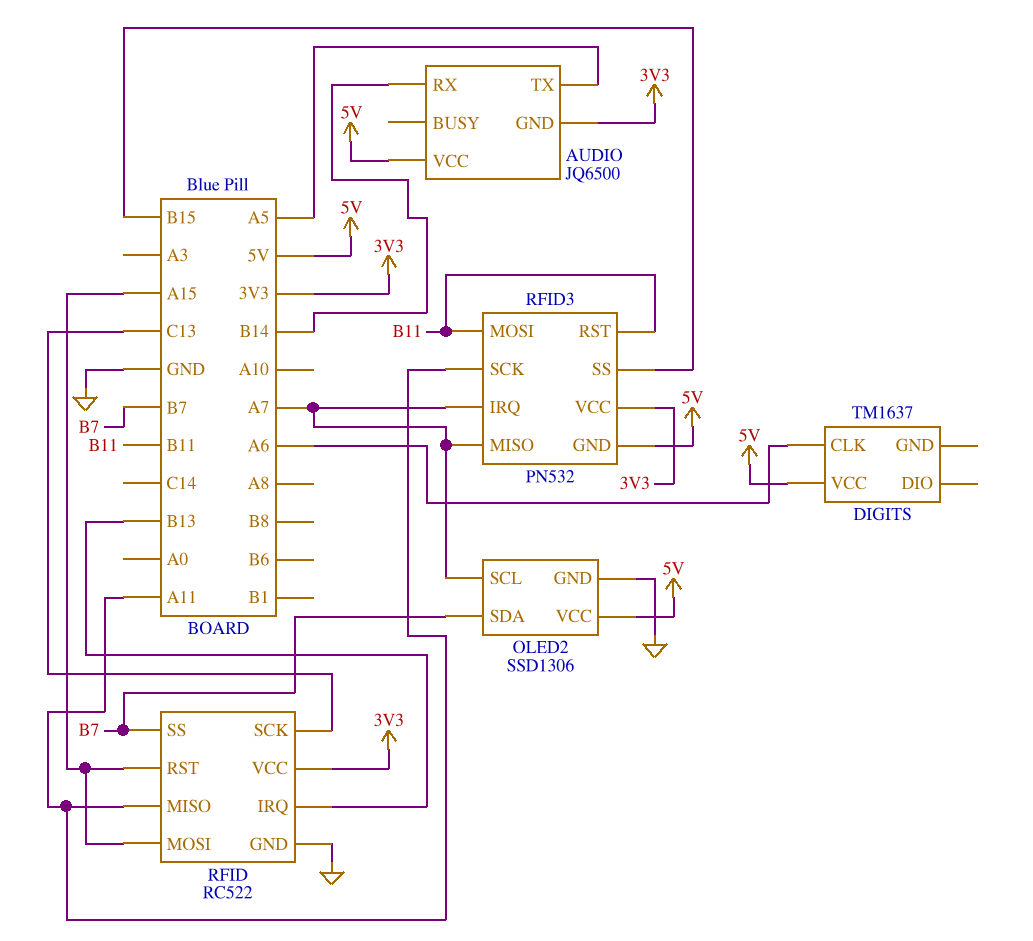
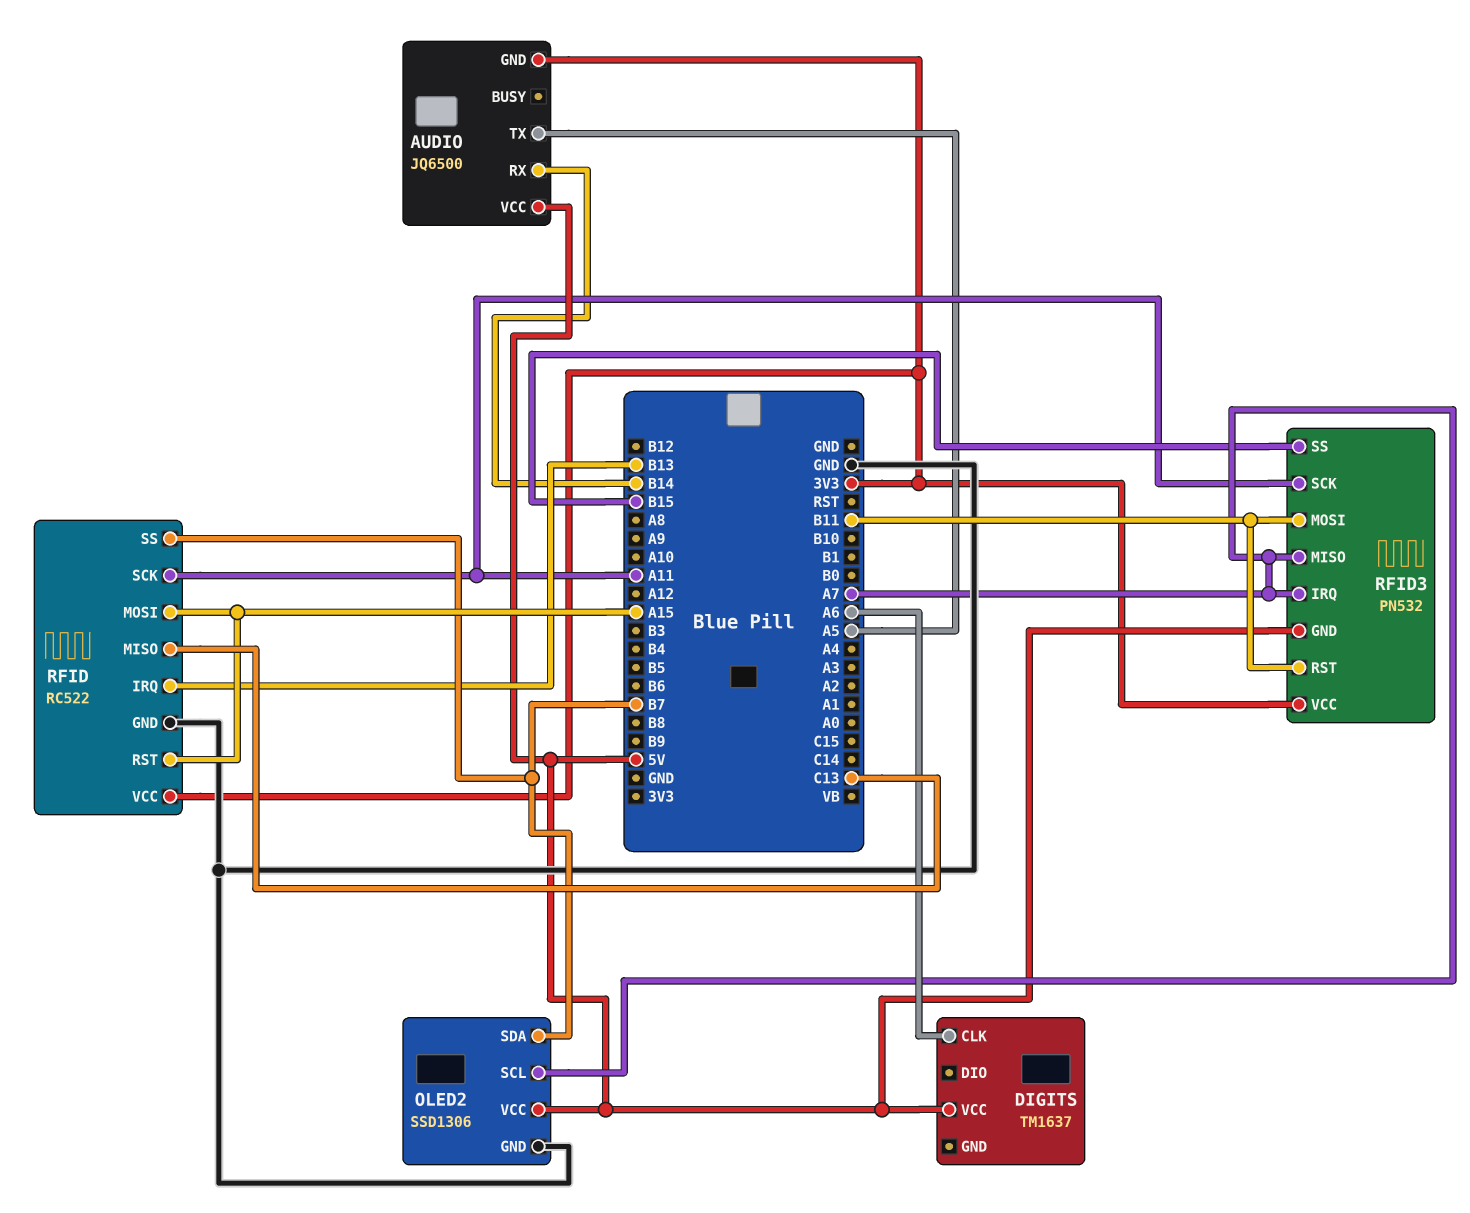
RFID pin MISO: A11 -> C13
RFID pin SCK: C13 -> A11

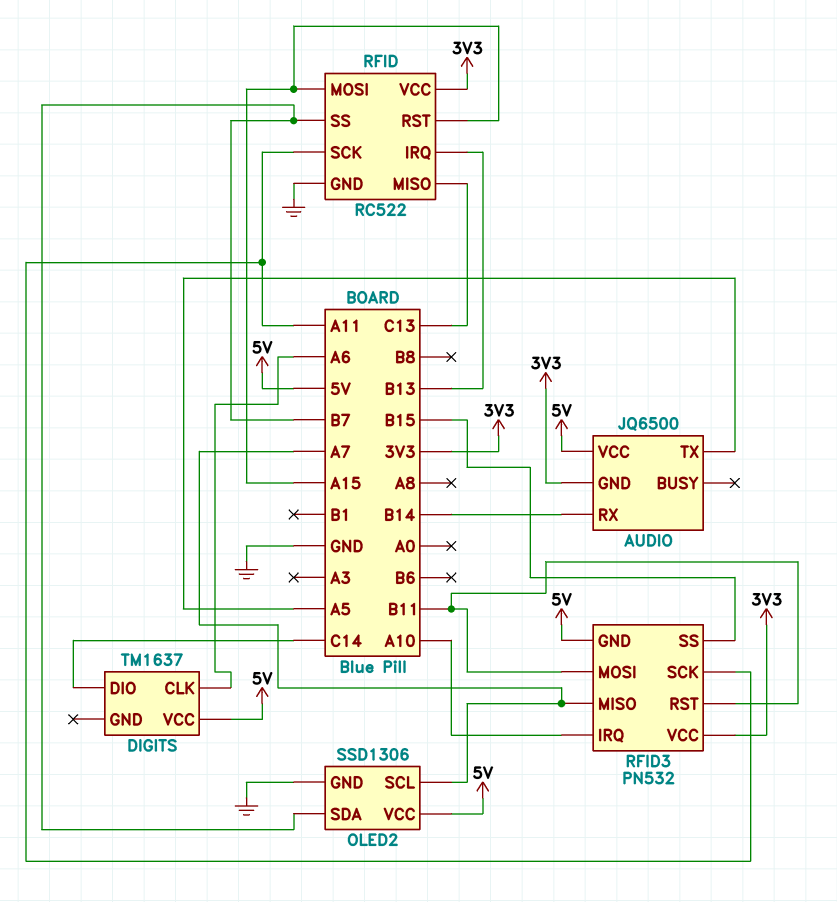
DIGITS pin DIO: none -> C14
RFID3 pin IRQ: A7 -> A10

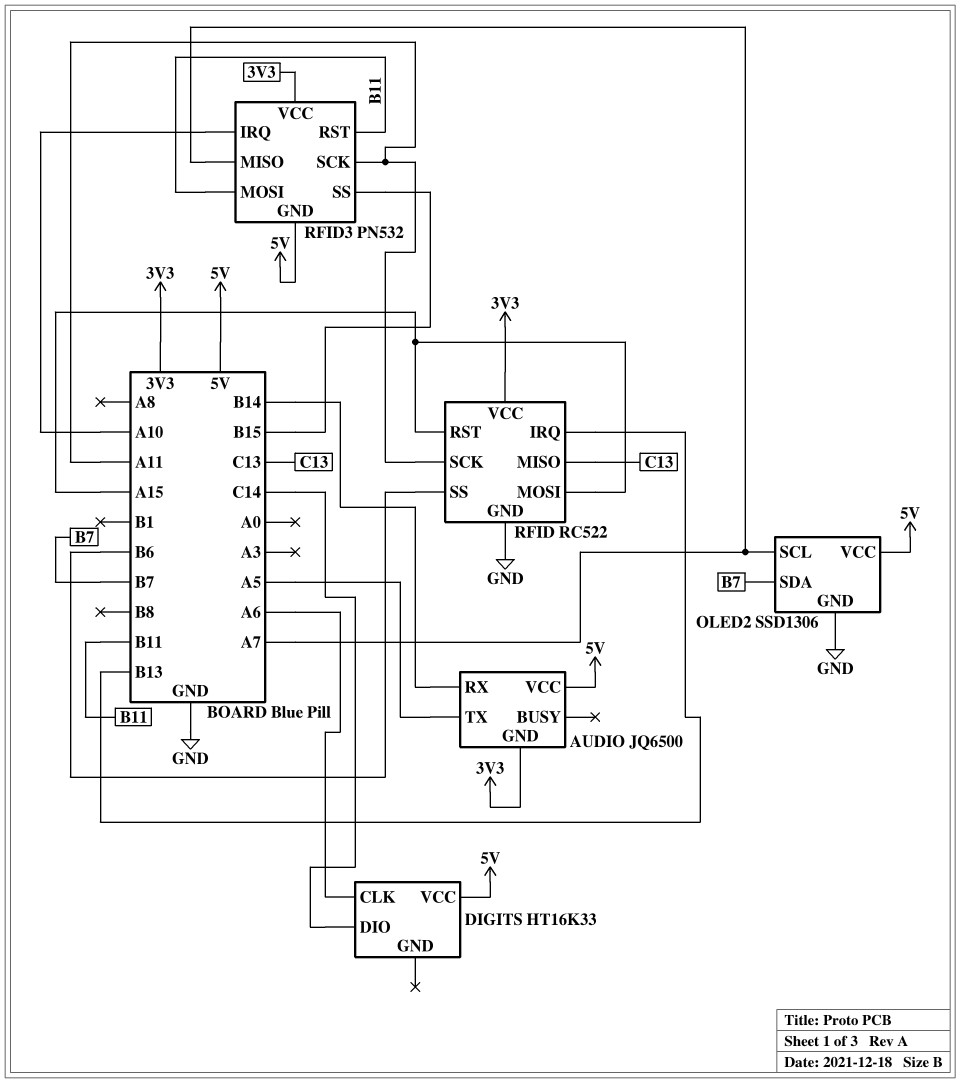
DIGITS: TM1637 -> HT16K33
RFID pin SS: B7 -> B6

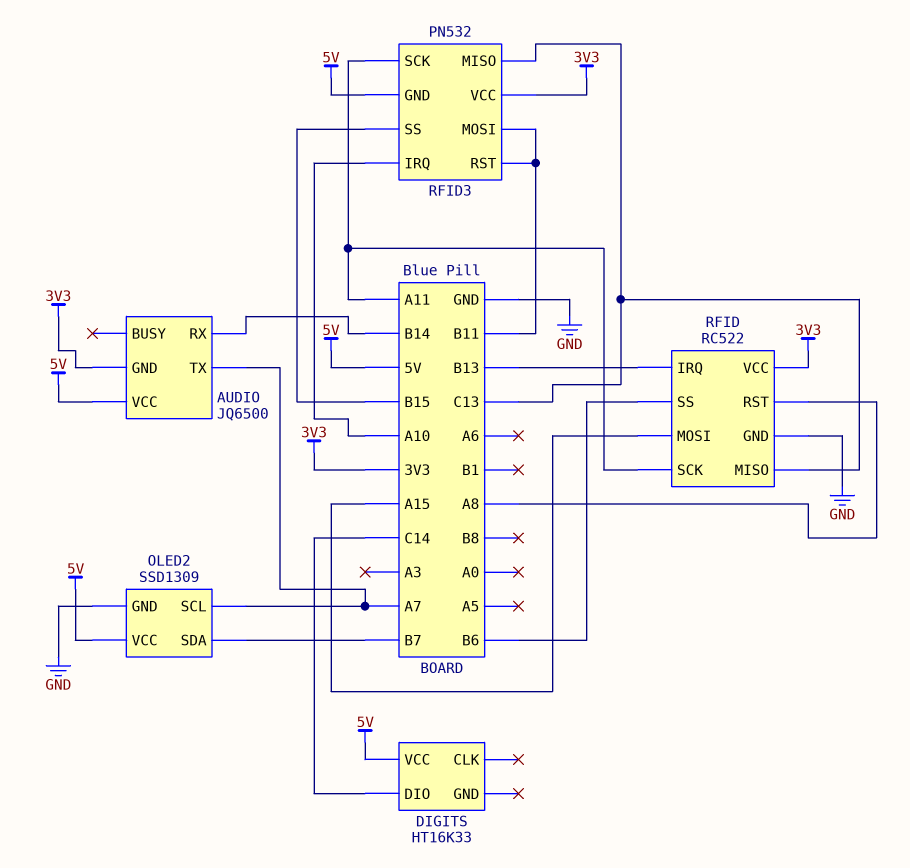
AUDIO pin TX: A5 -> A7
DIGITS pin CLK: A6 -> none
OLED2: SSD1306 -> SSD1309
RFID pin RST: A15 -> A8
RFID3 pin MISO: A7 -> C13

